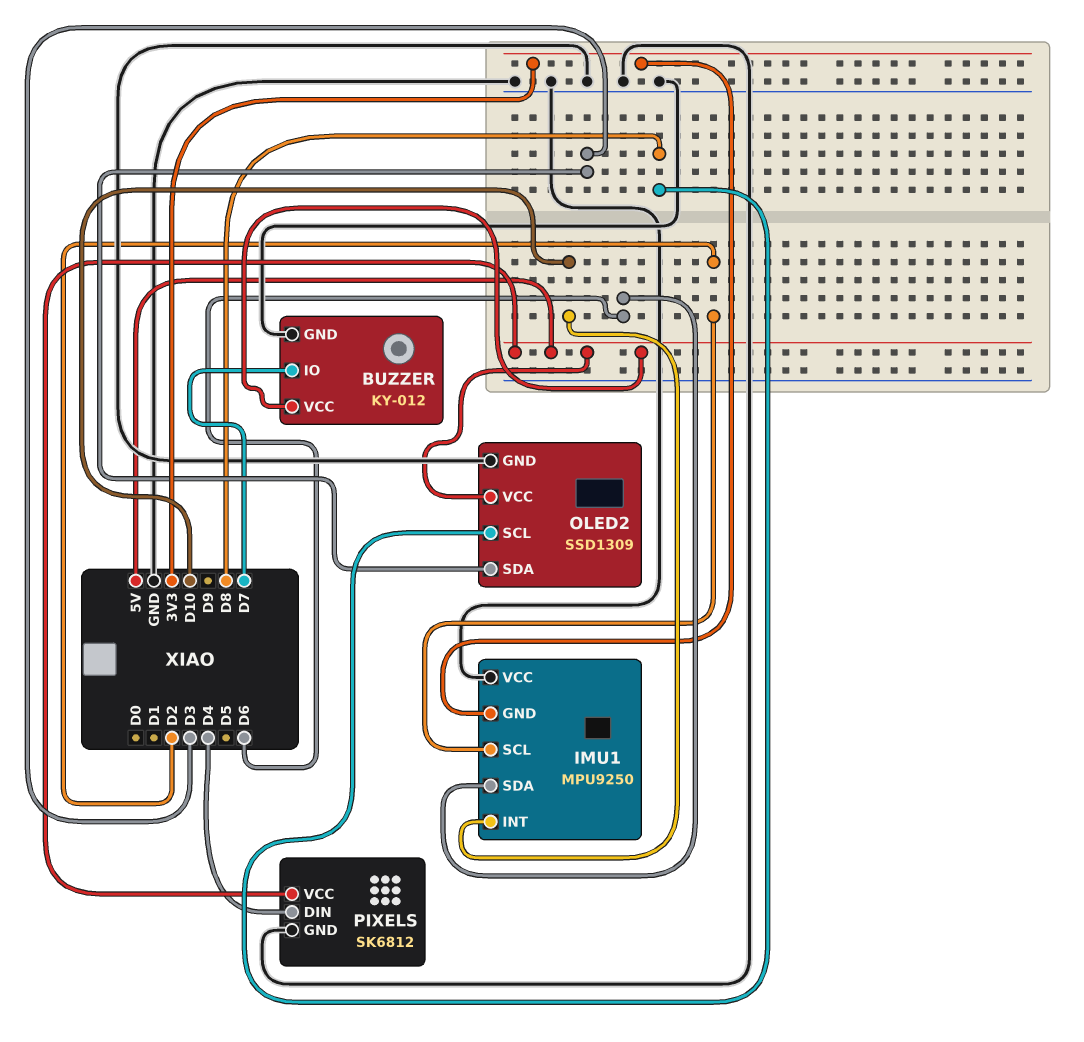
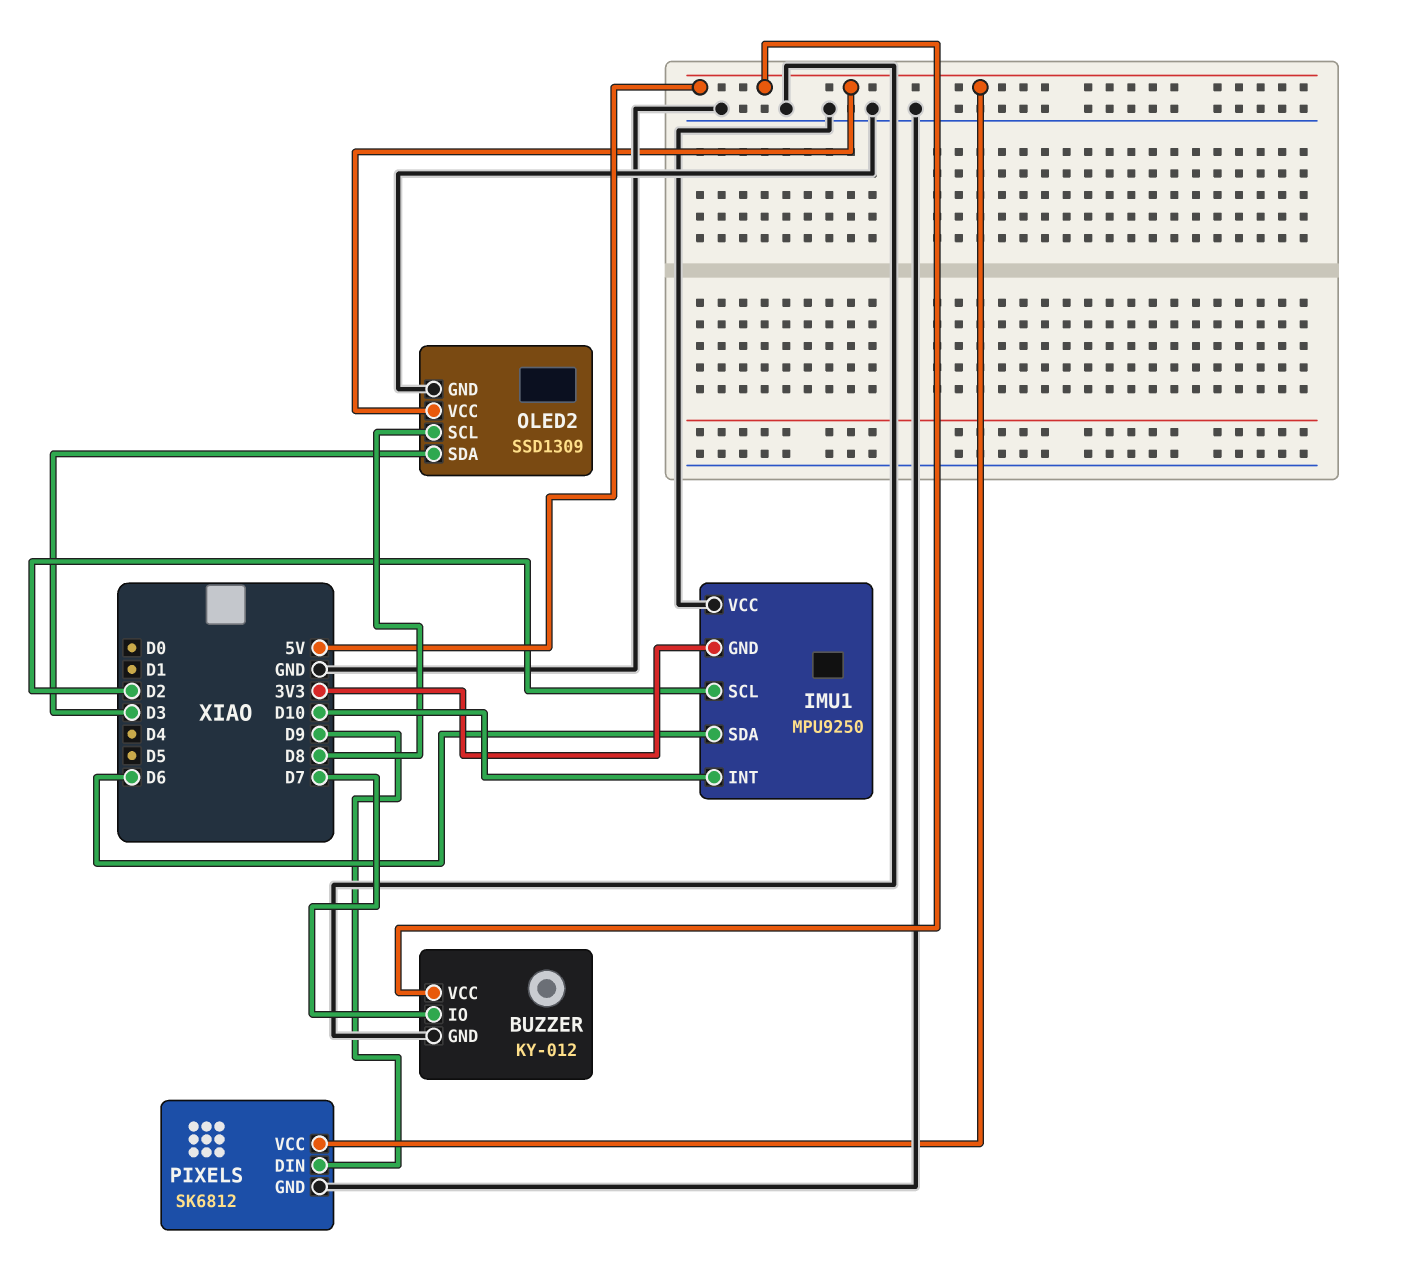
PIXELS pin DIN: D4 -> D9

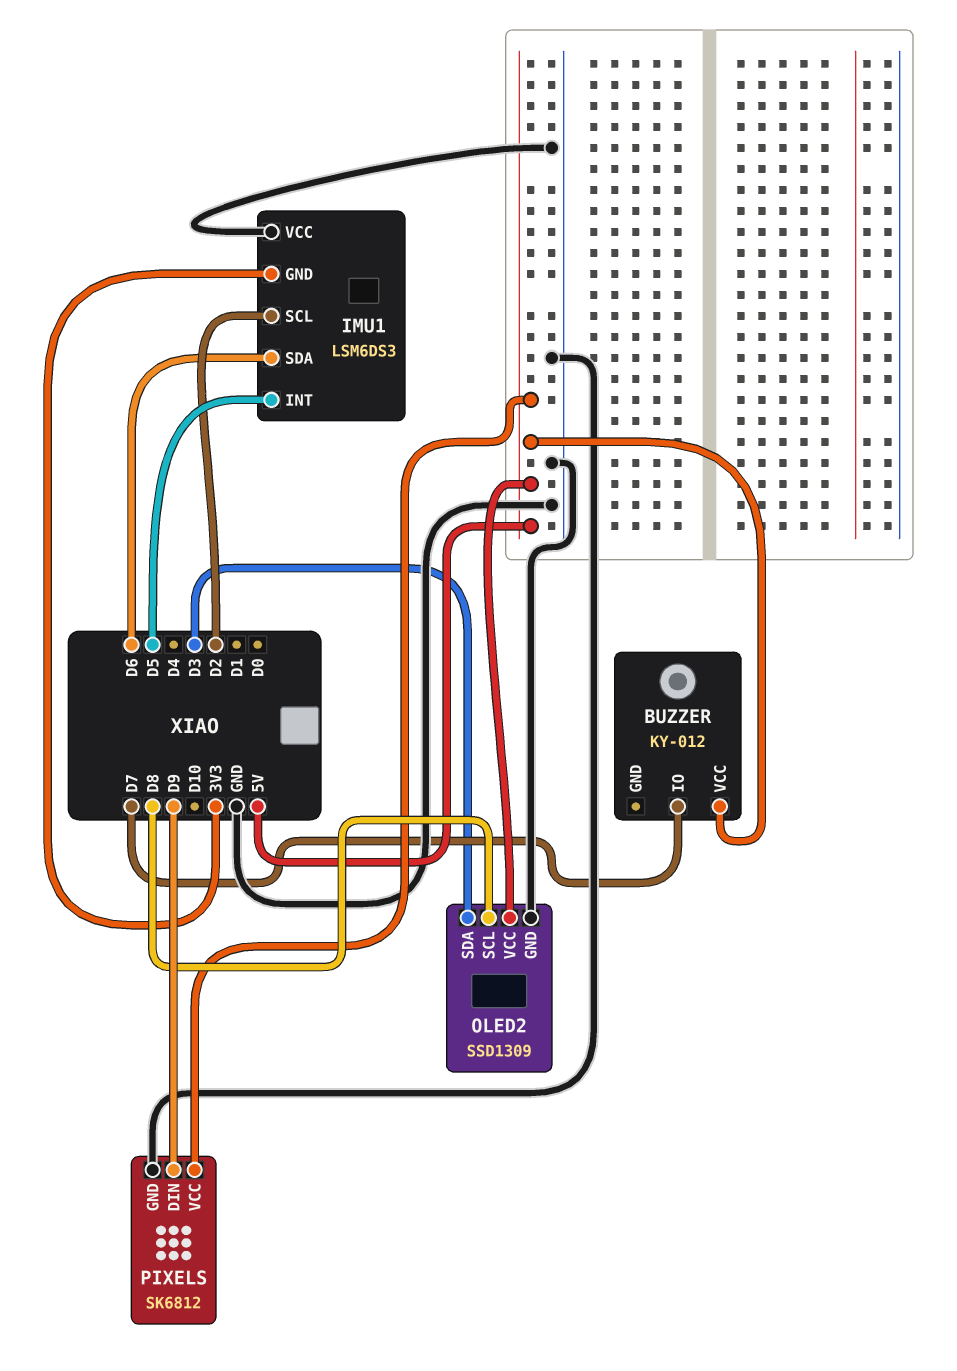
BUZZER pin GND: GND -> none
IMU1: MPU9250 -> LSM6DS3
IMU1 pin INT: D10 -> D5

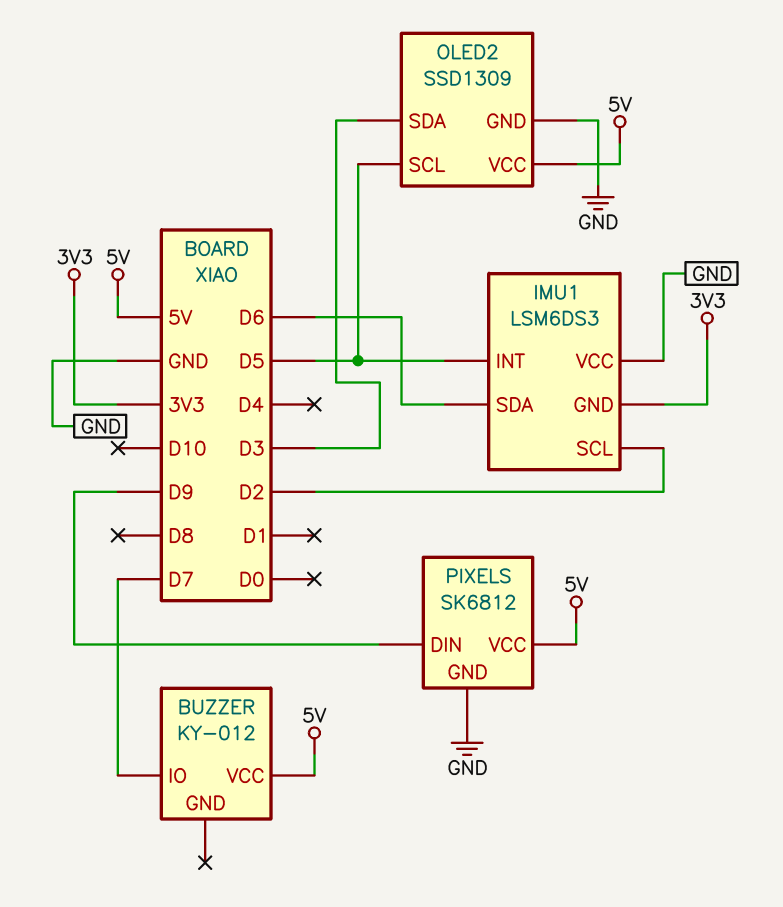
OLED2 pin SCL: D8 -> D5

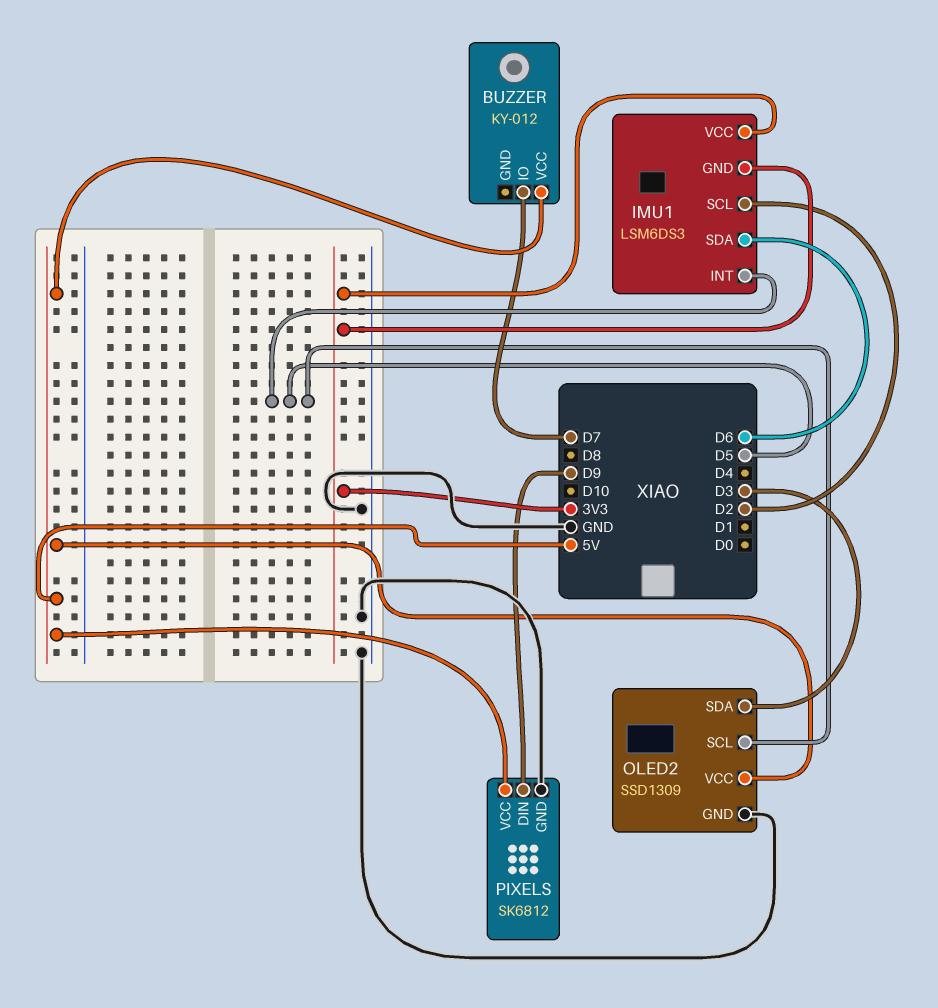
IMU1 pin VCC: GND -> 3V3

